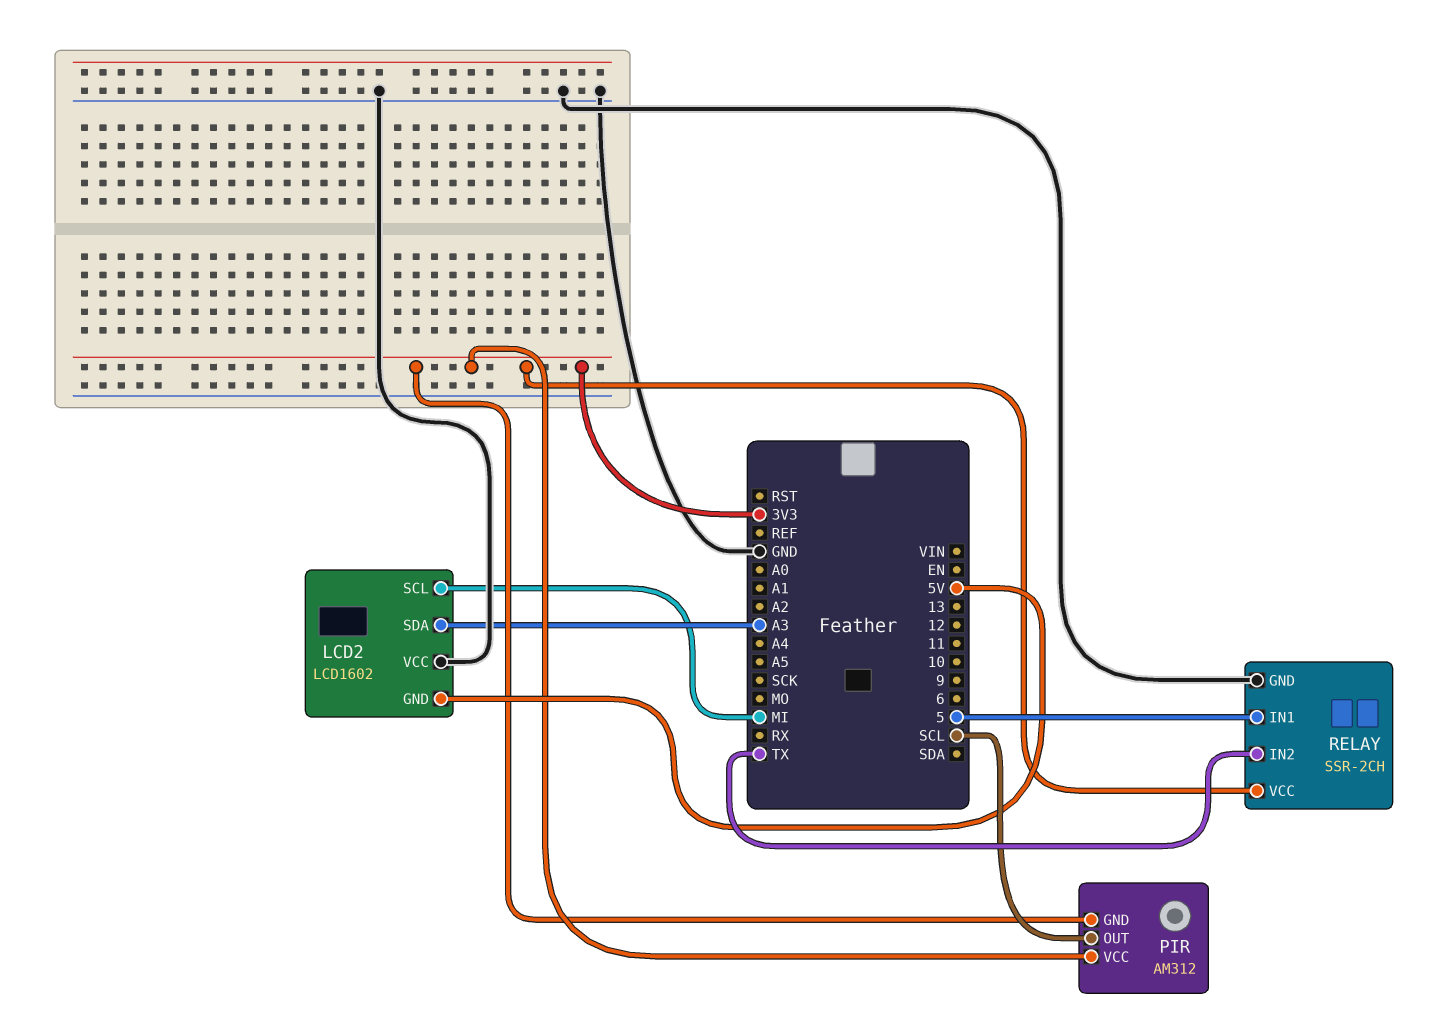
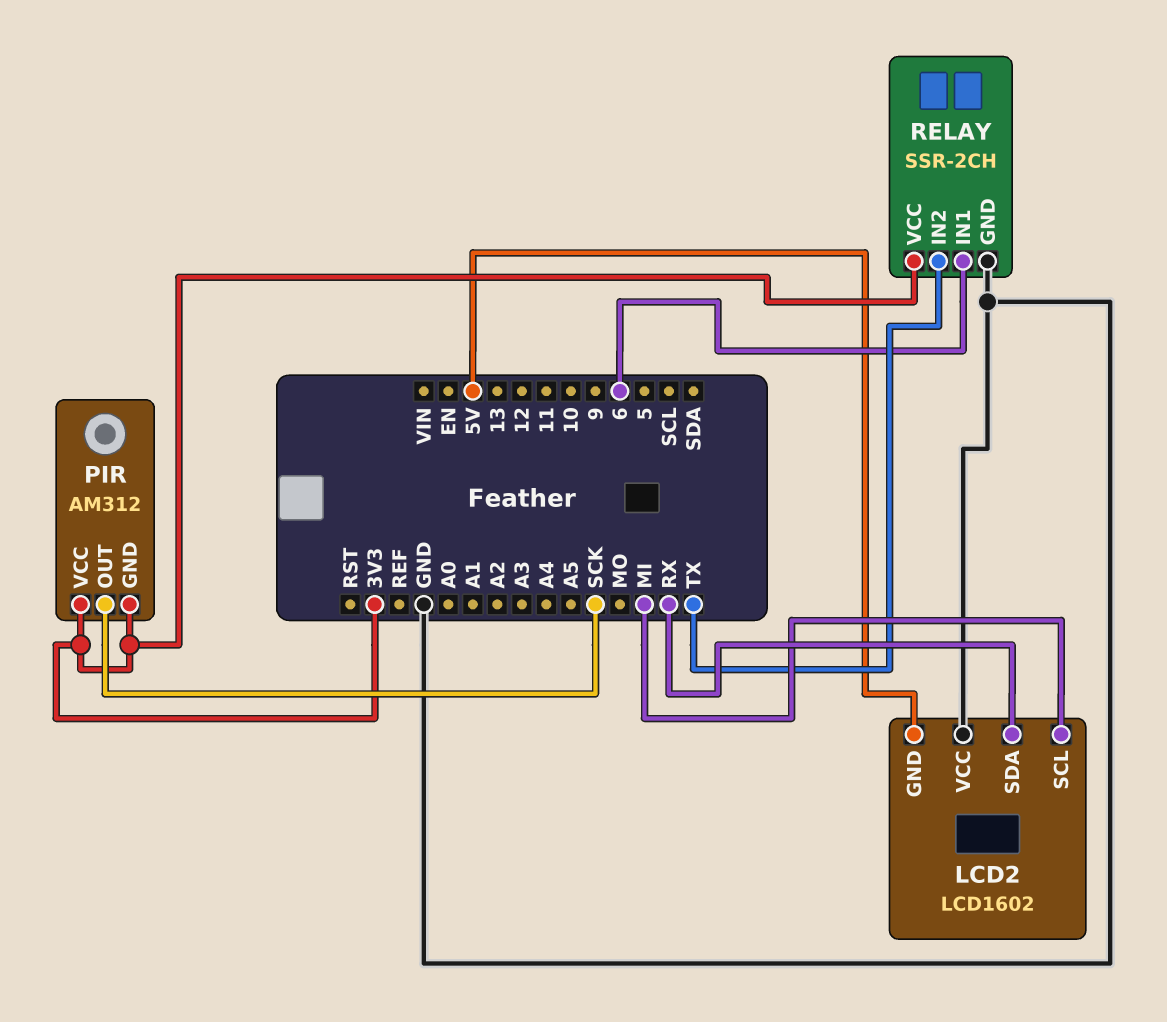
LCD2 pin SDA: A3 -> RX
PIR pin OUT: SCL -> SCK
RELAY pin IN1: 5 -> 6

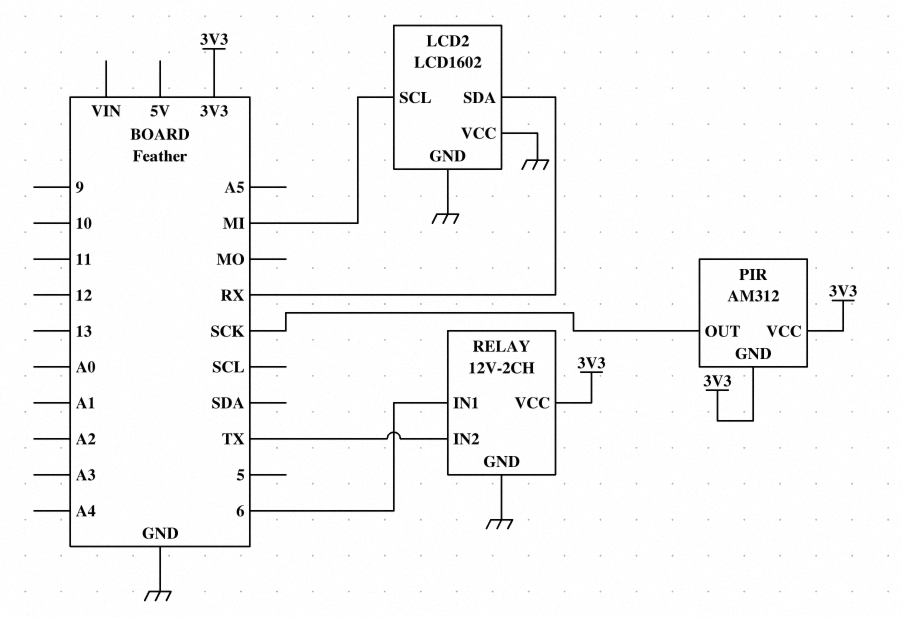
LCD2 pin GND: 5V -> GND
RELAY: SSR-2CH -> 12V-2CH

